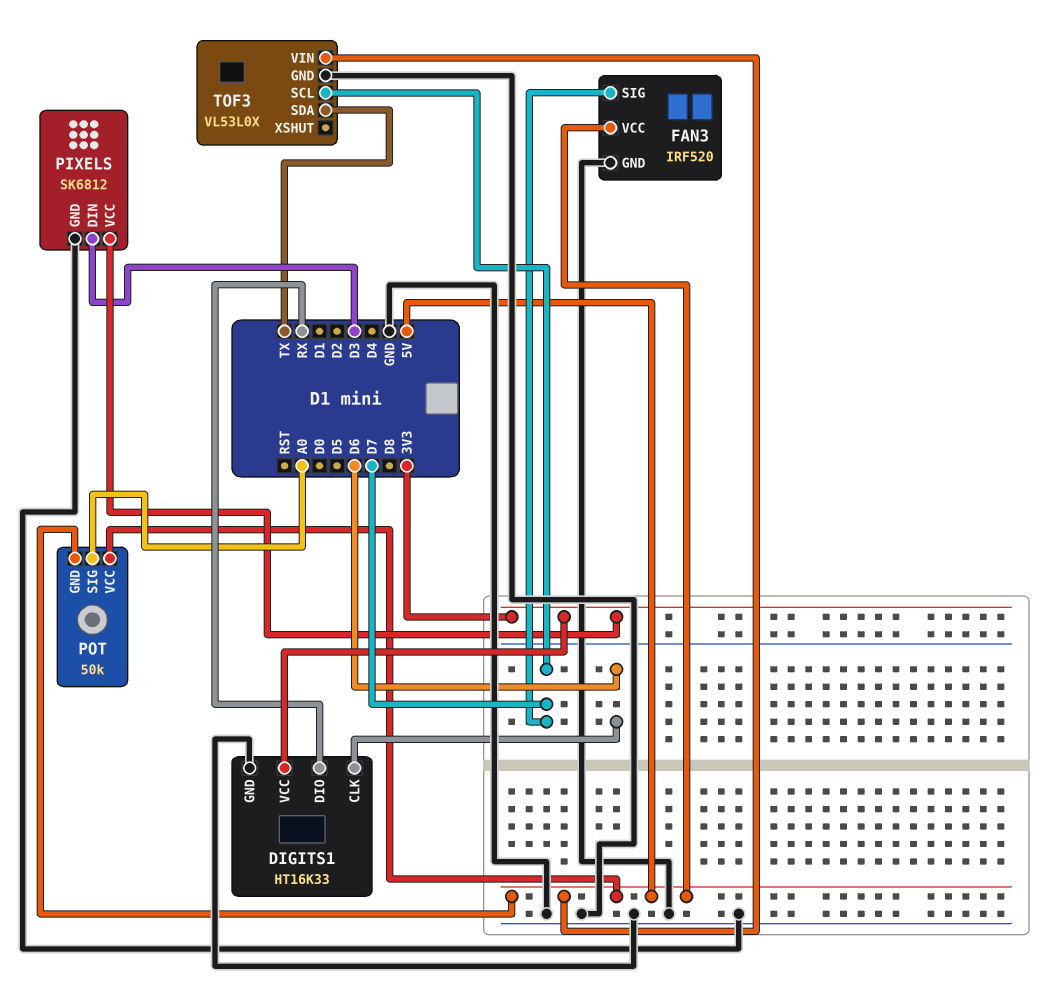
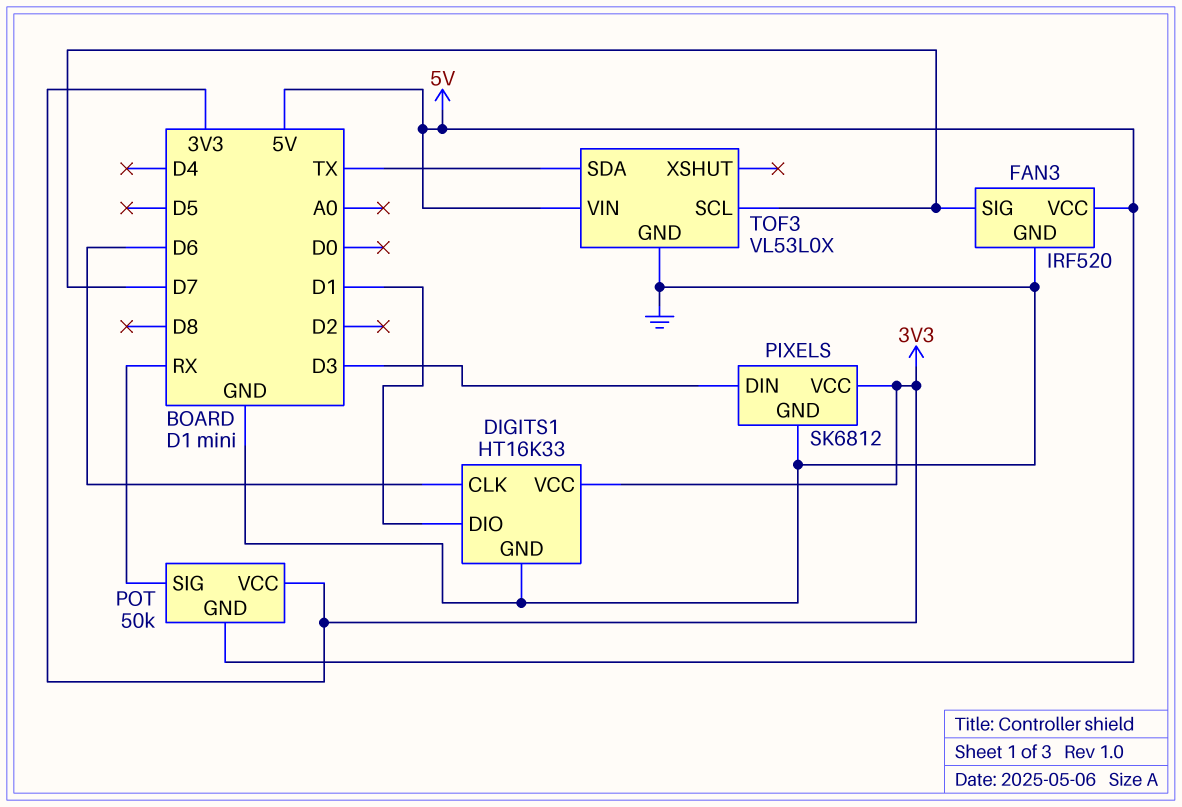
DIGITS1 pin DIO: RX -> D1
POT pin SIG: A0 -> RX
POT pin VCC: 5V -> 3V3

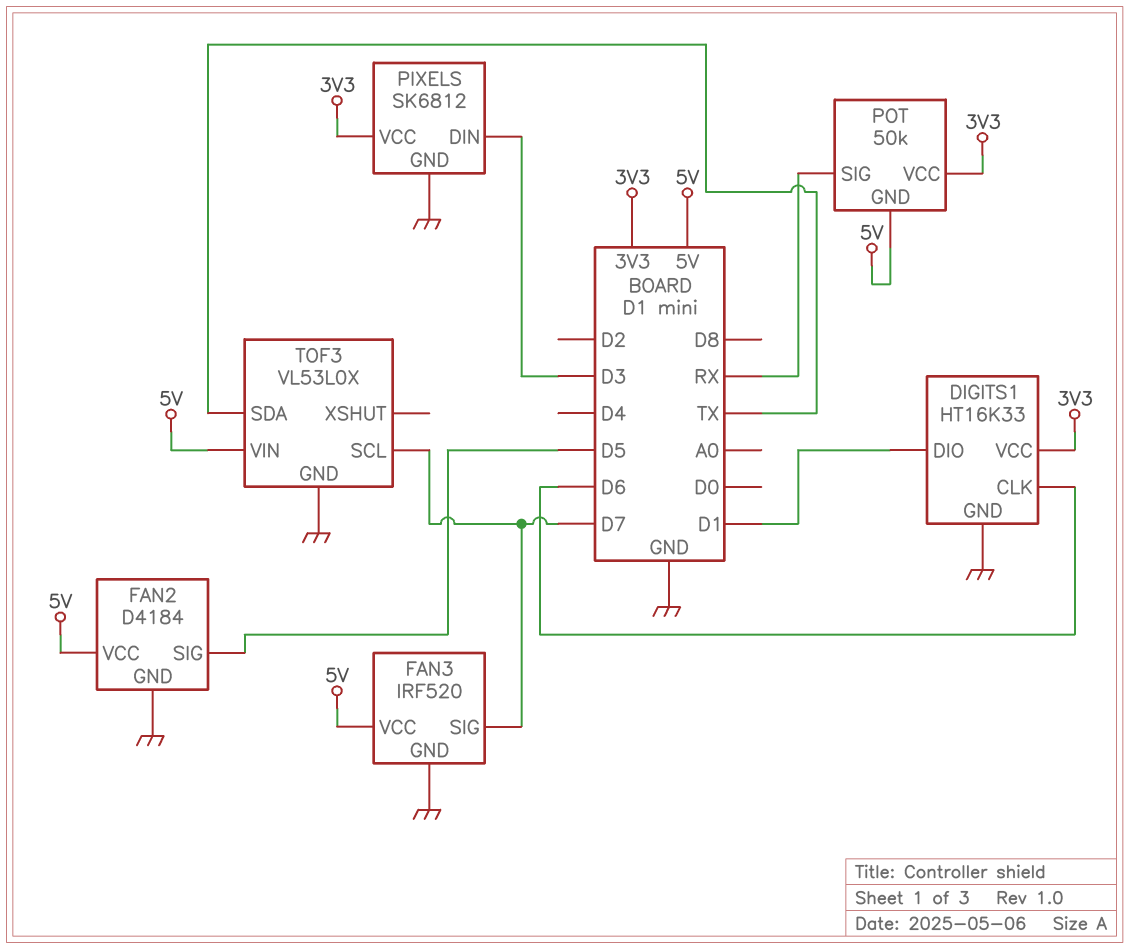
FAN2: none -> D4184
FAN2 pin GND: none -> GND
FAN2 pin SIG: none -> D5
FAN2 pin VCC: none -> 5V

